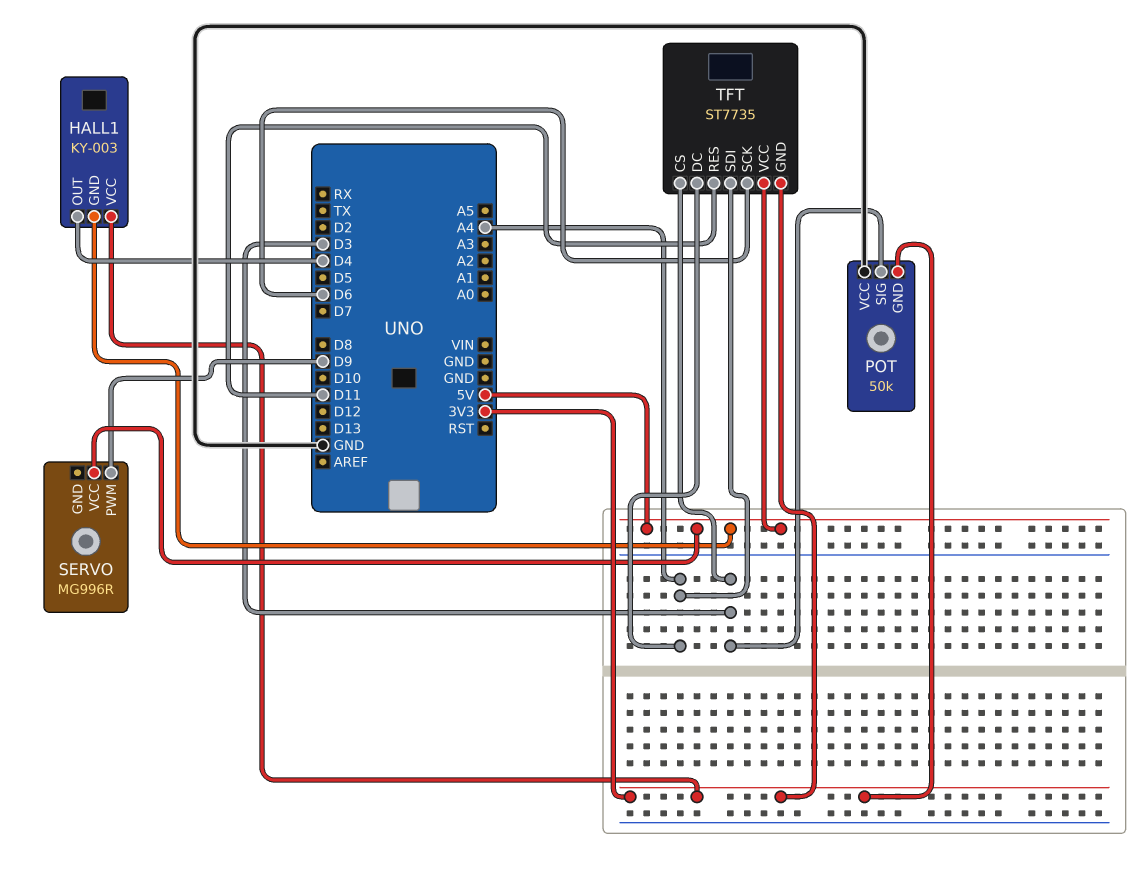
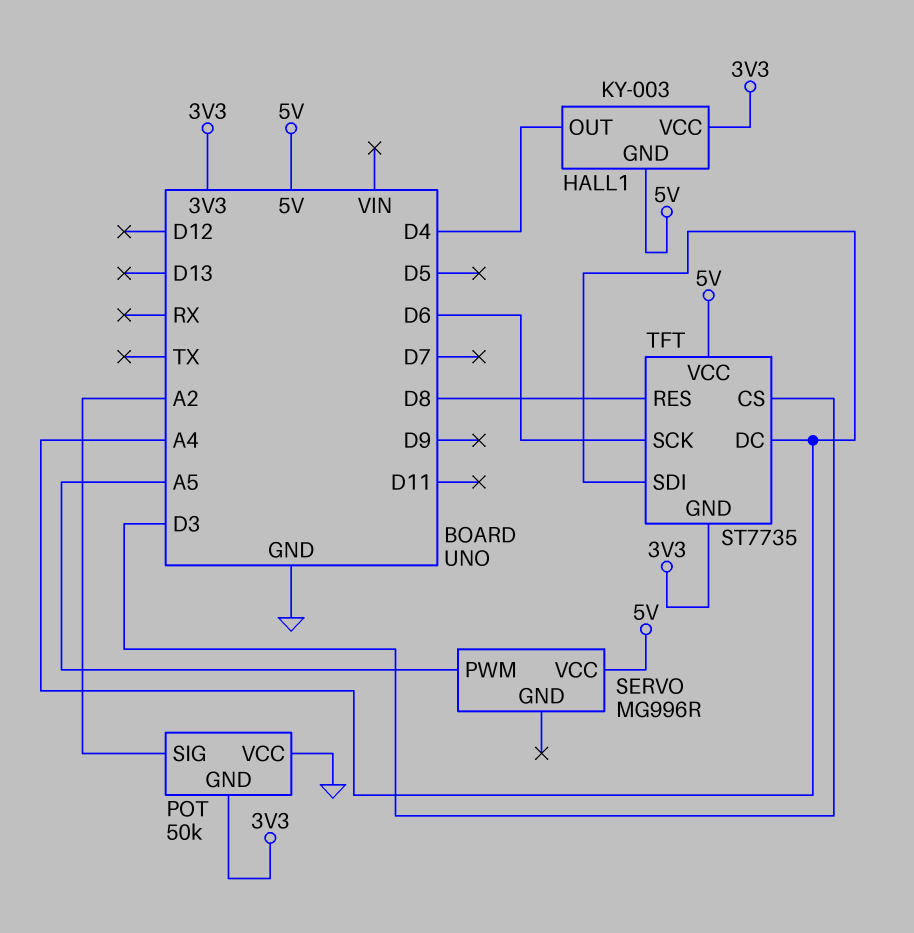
POT pin SIG: D3 -> A2
SERVO pin PWM: D9 -> A5
TFT pin RES: D11 -> D8

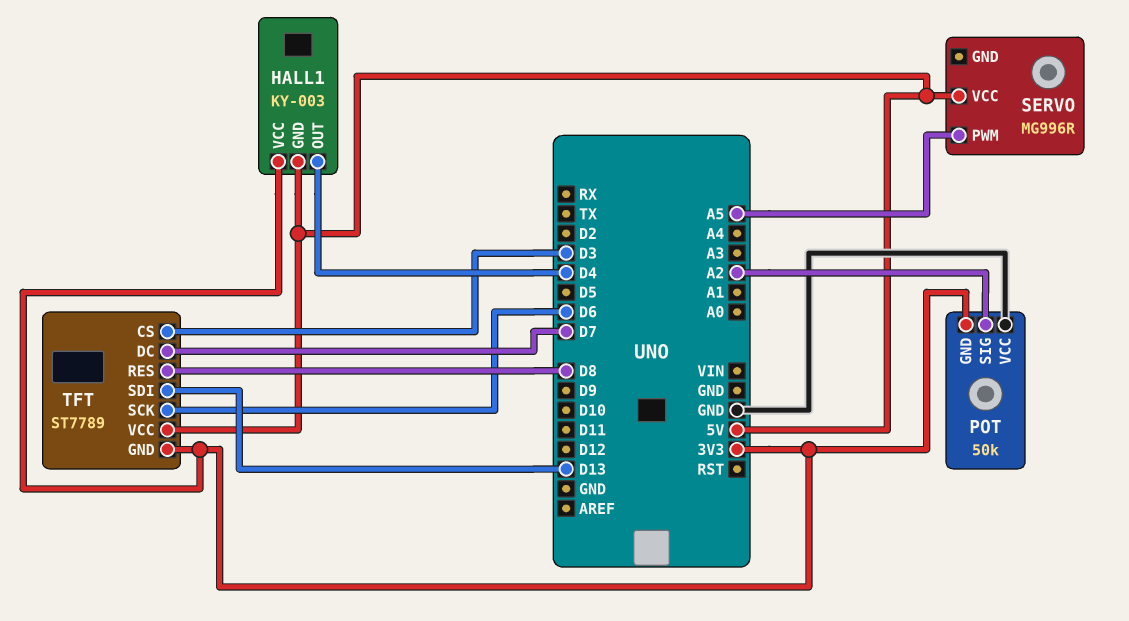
TFT: ST7735 -> ST7789
TFT pin DC: A4 -> D7
TFT pin SDI: A4 -> D13

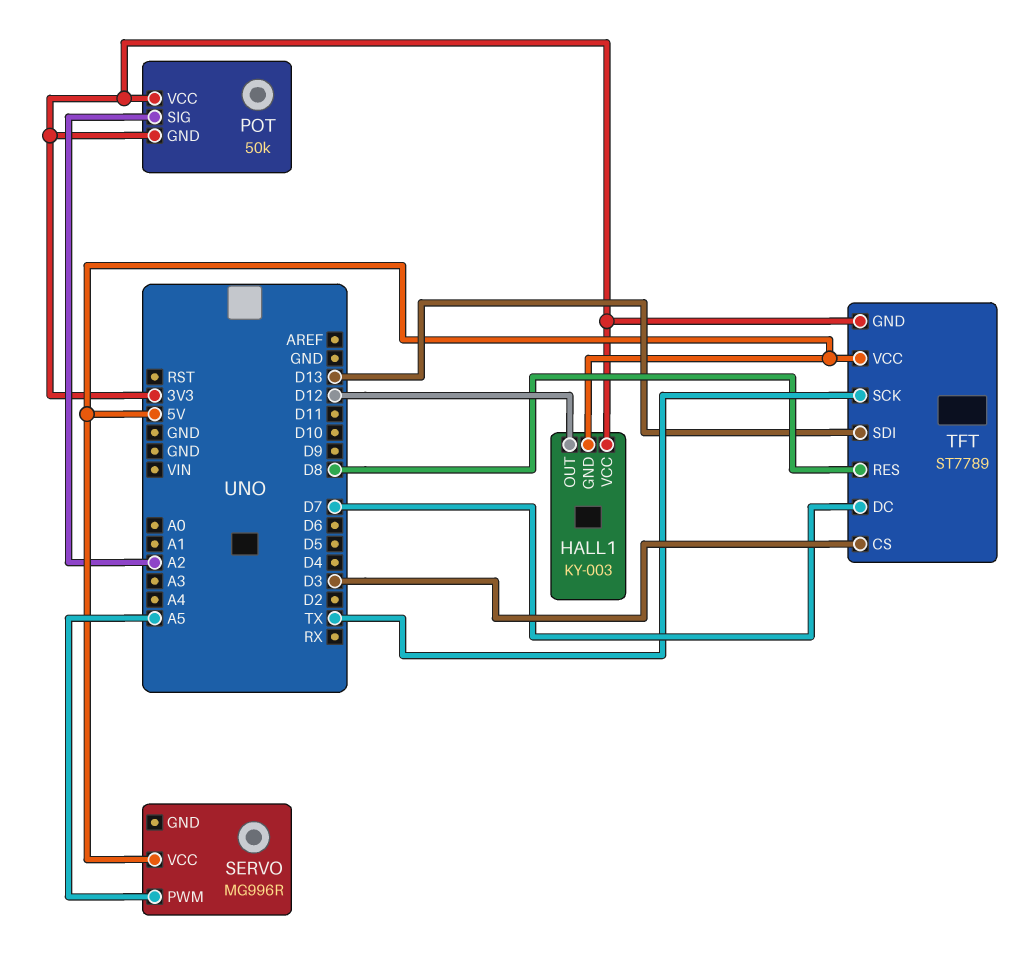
HALL1 pin OUT: D4 -> D12
POT pin VCC: GND -> 3V3
TFT pin SCK: D6 -> TX

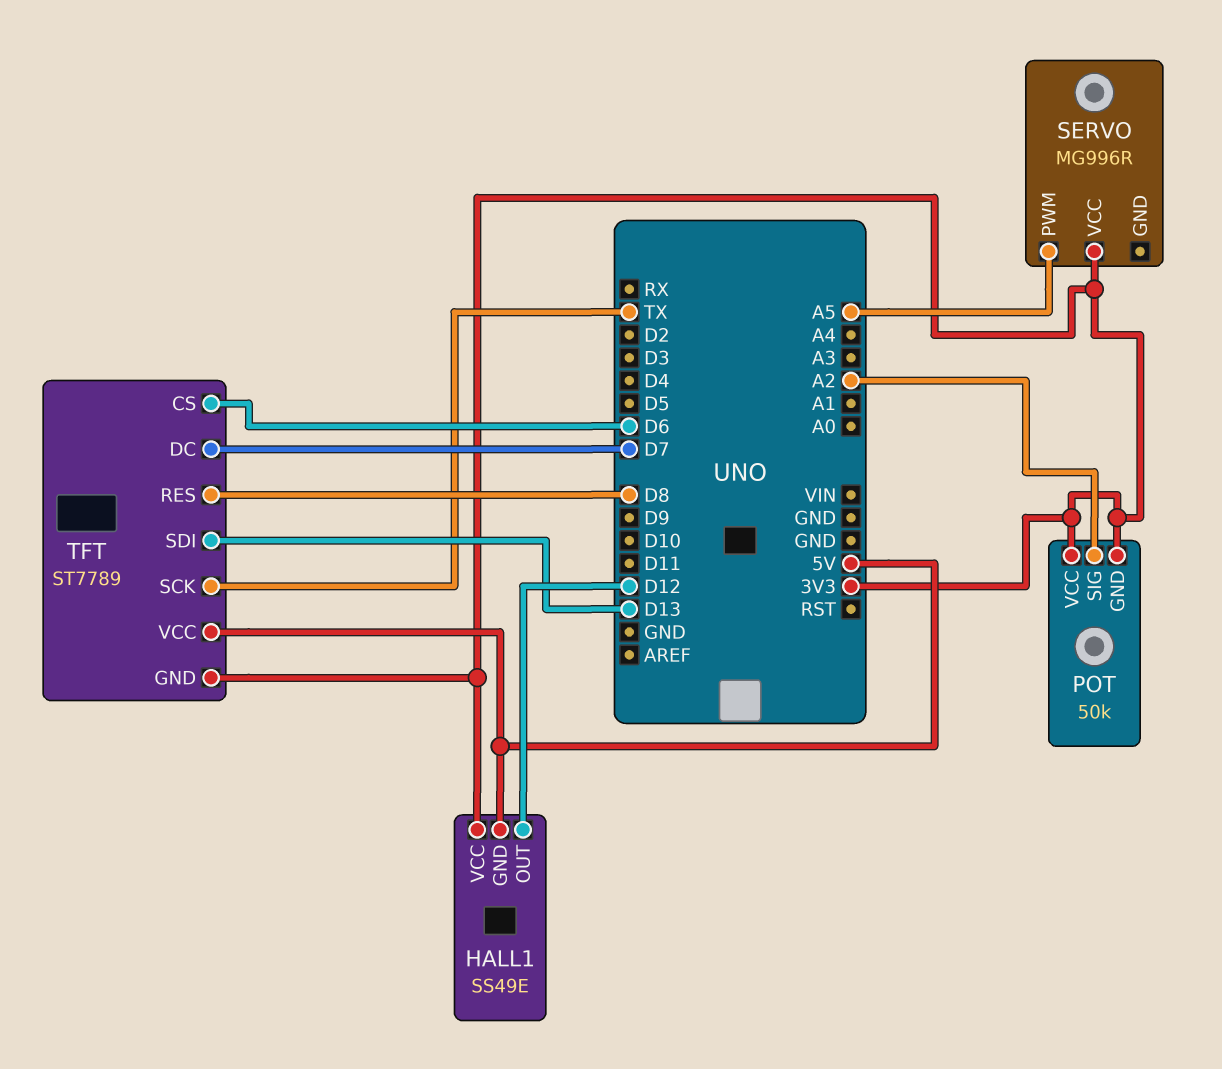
HALL1: KY-003 -> SS49E
SERVO pin VCC: 5V -> 3V3
TFT pin CS: D3 -> D6

